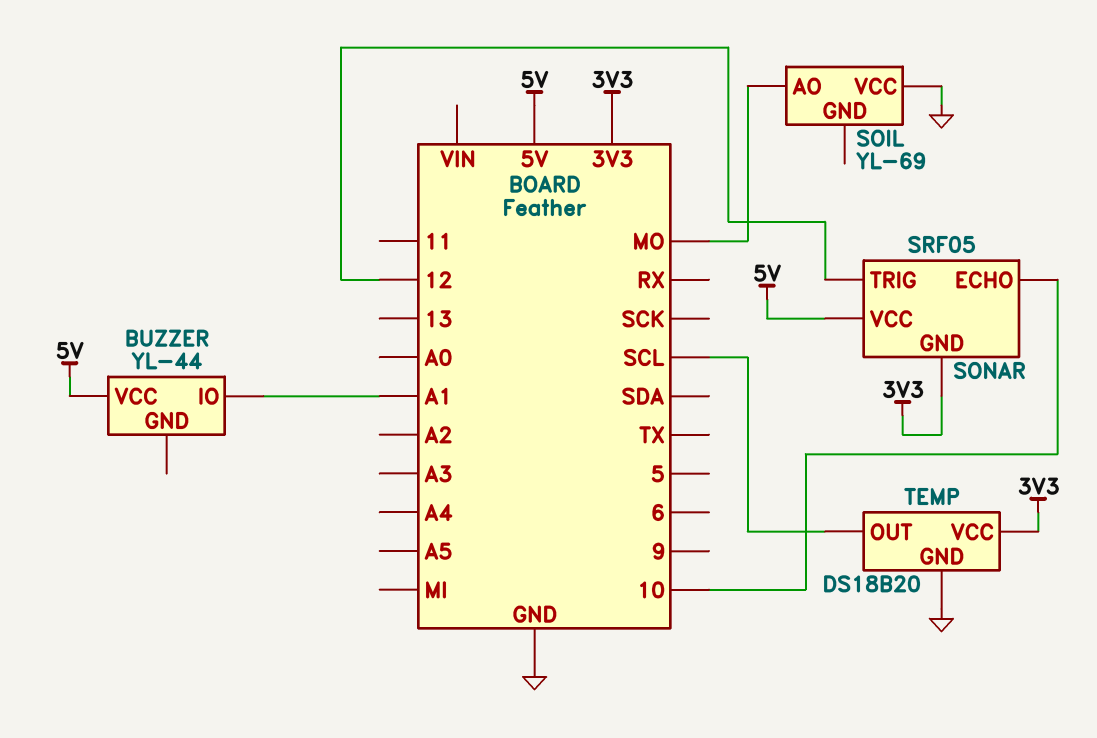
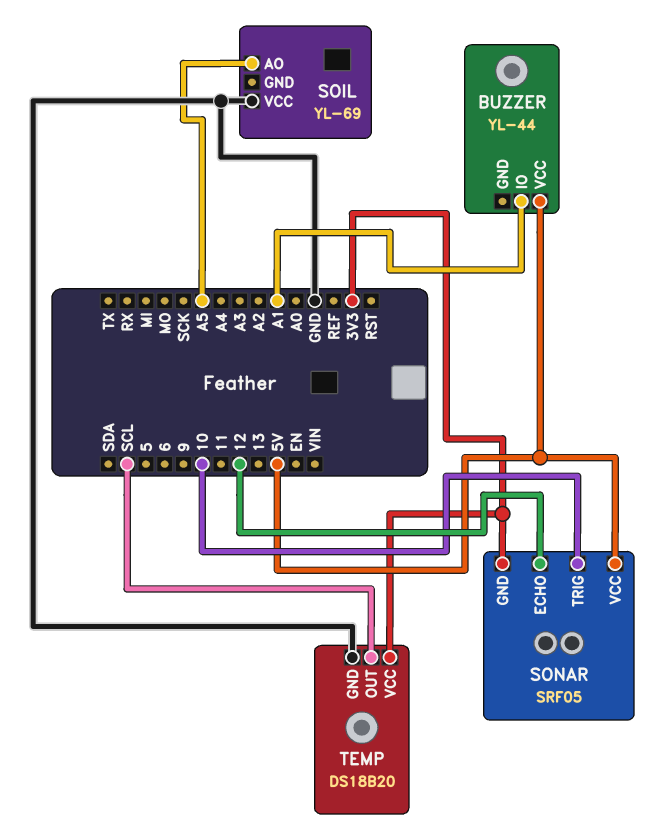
SOIL pin AO: MO -> A5
SONAR pin ECHO: 10 -> 12
SONAR pin TRIG: 12 -> 10

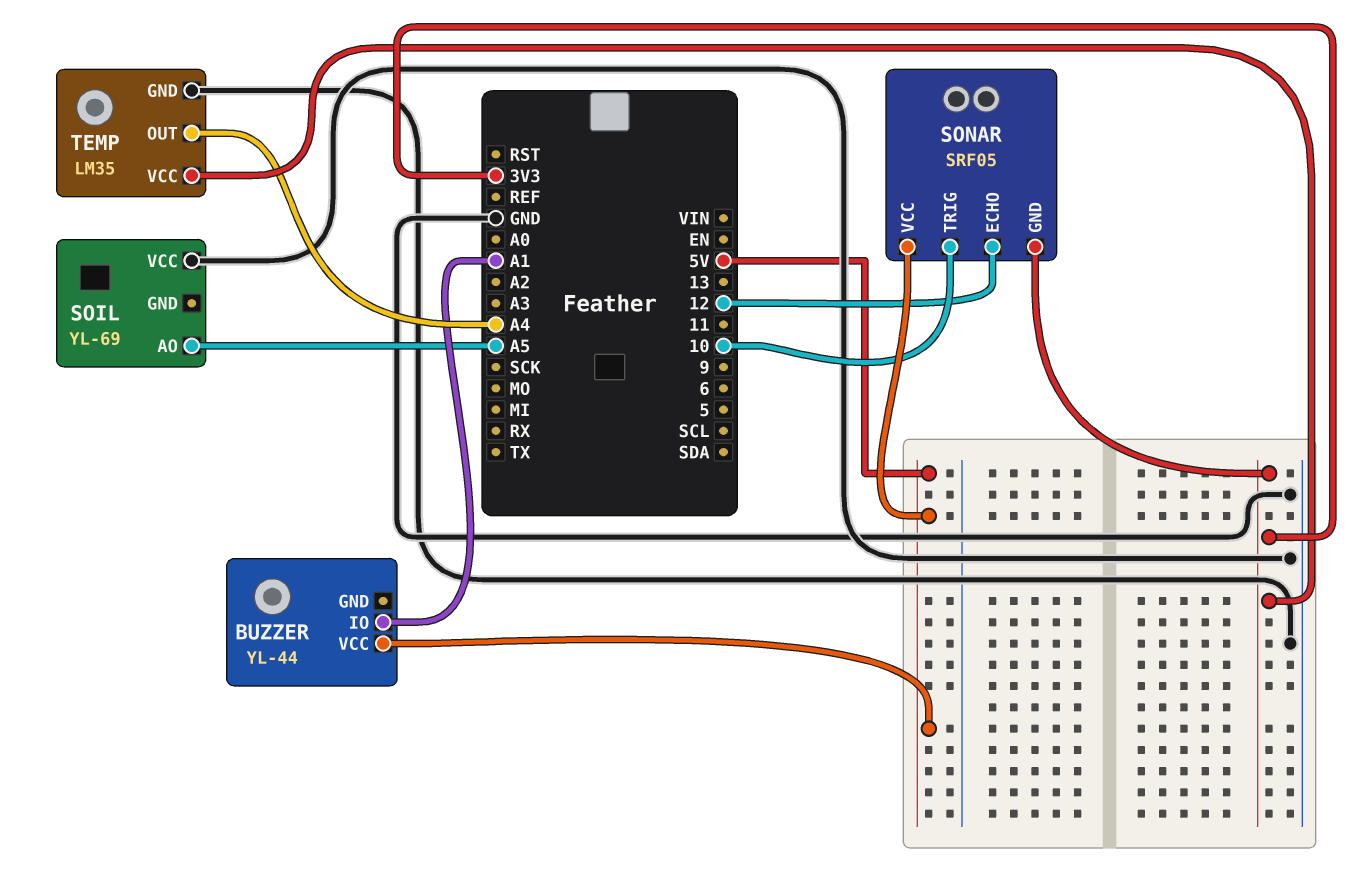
TEMP: DS18B20 -> LM35
TEMP pin OUT: SCL -> A4

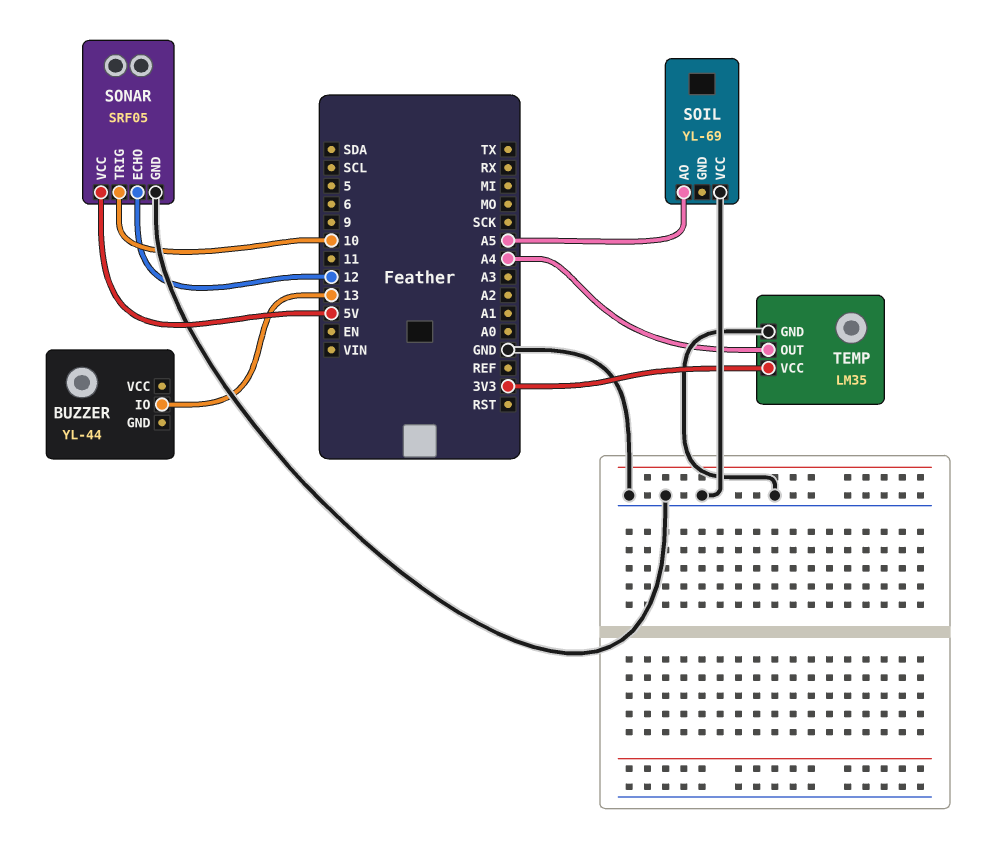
BUZZER pin IO: A1 -> 13
BUZZER pin VCC: 5V -> none
SONAR pin GND: 3V3 -> GND

